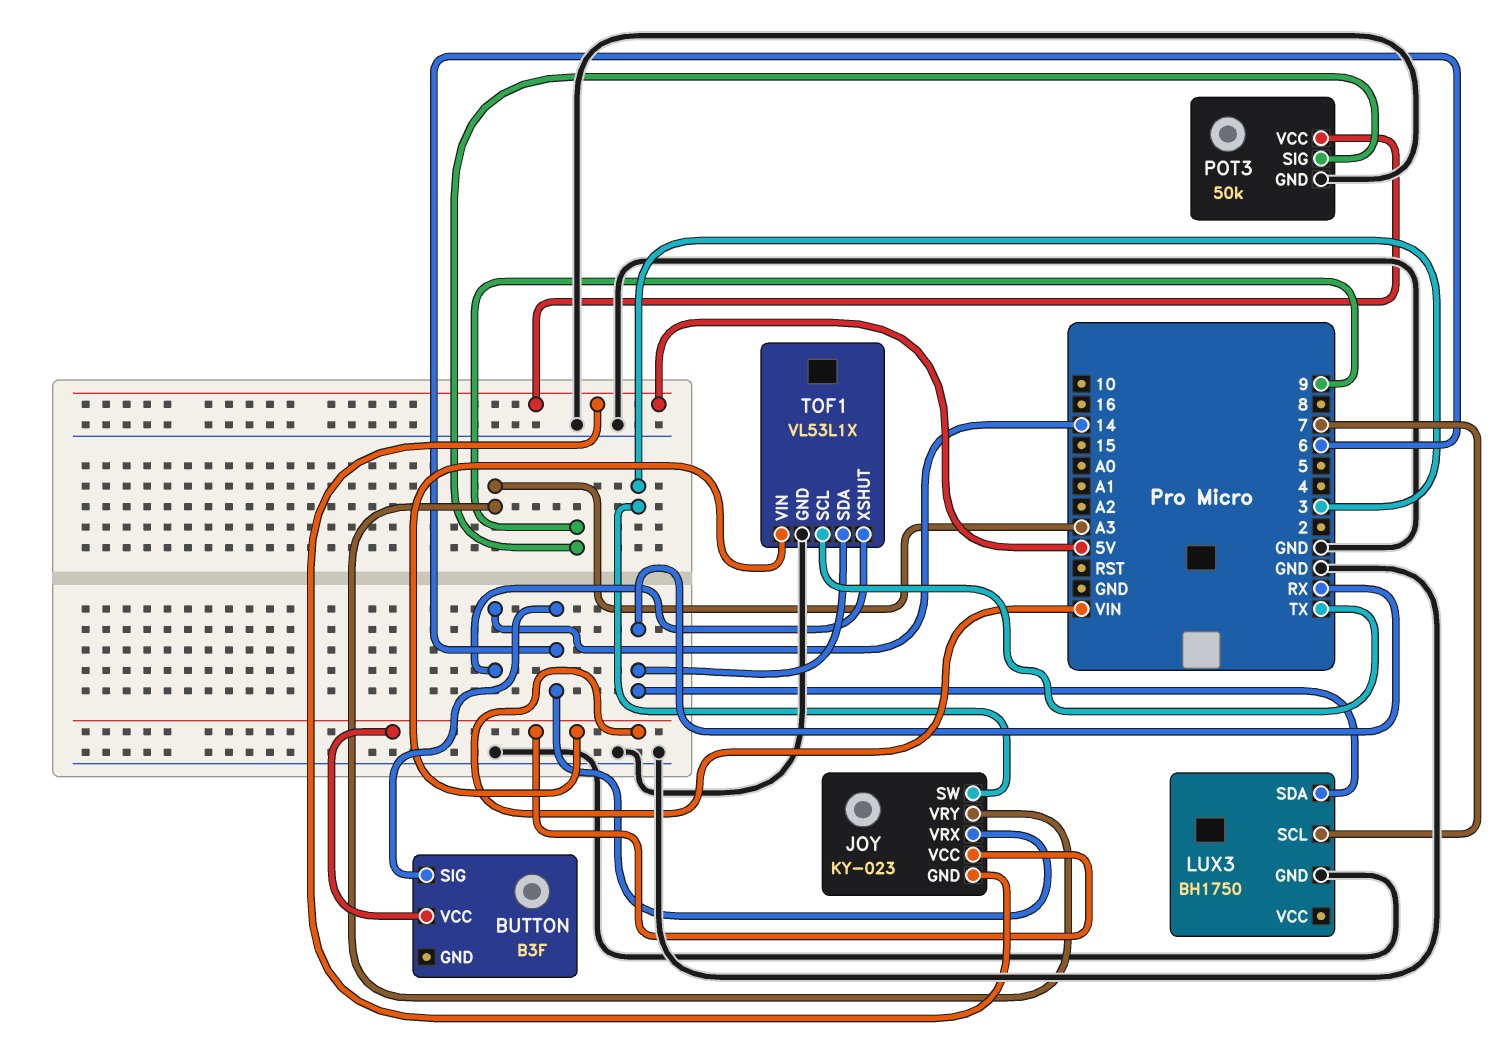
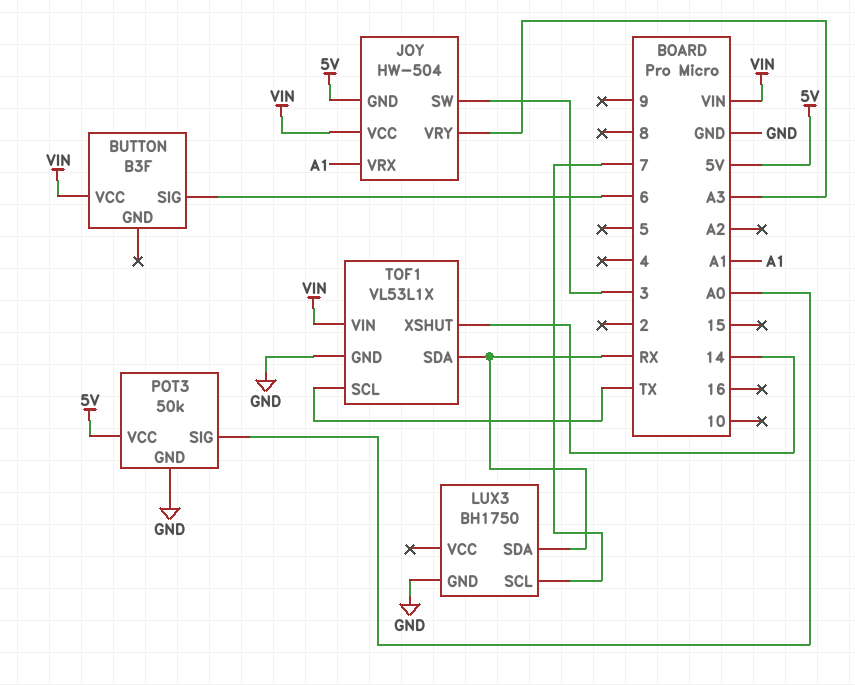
JOY: KY-023 -> HW-504
JOY pin VRX: 6 -> A1
POT3 pin SIG: 9 -> A0

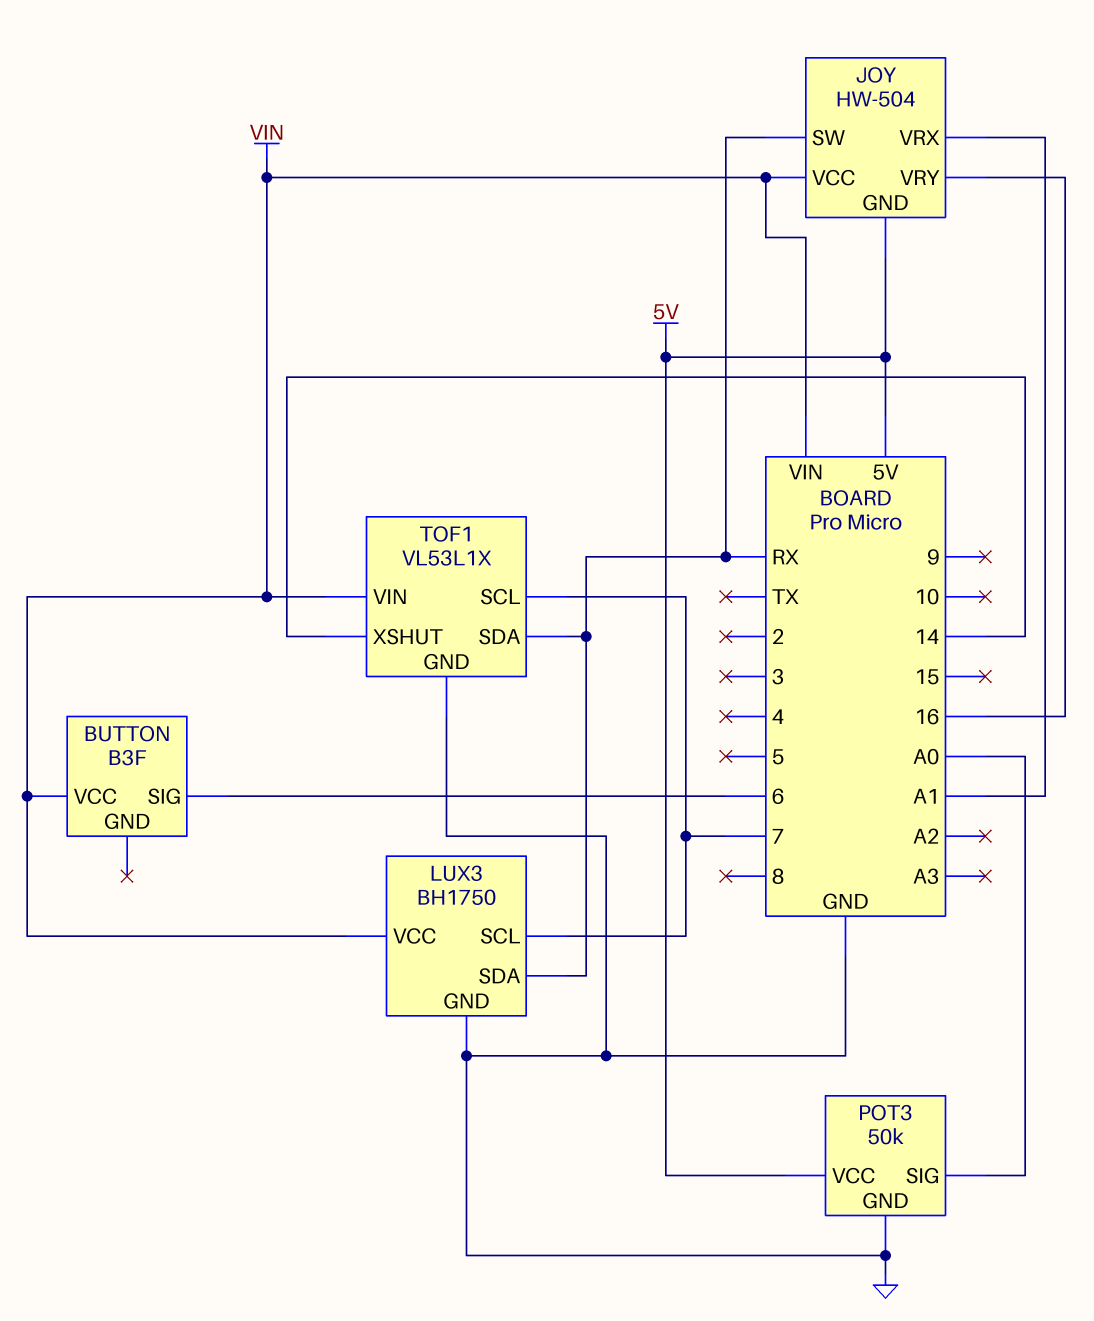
JOY pin SW: 3 -> RX
JOY pin VRY: A3 -> 16
LUX3 pin VCC: none -> VIN
TOF1 pin SCL: TX -> 7

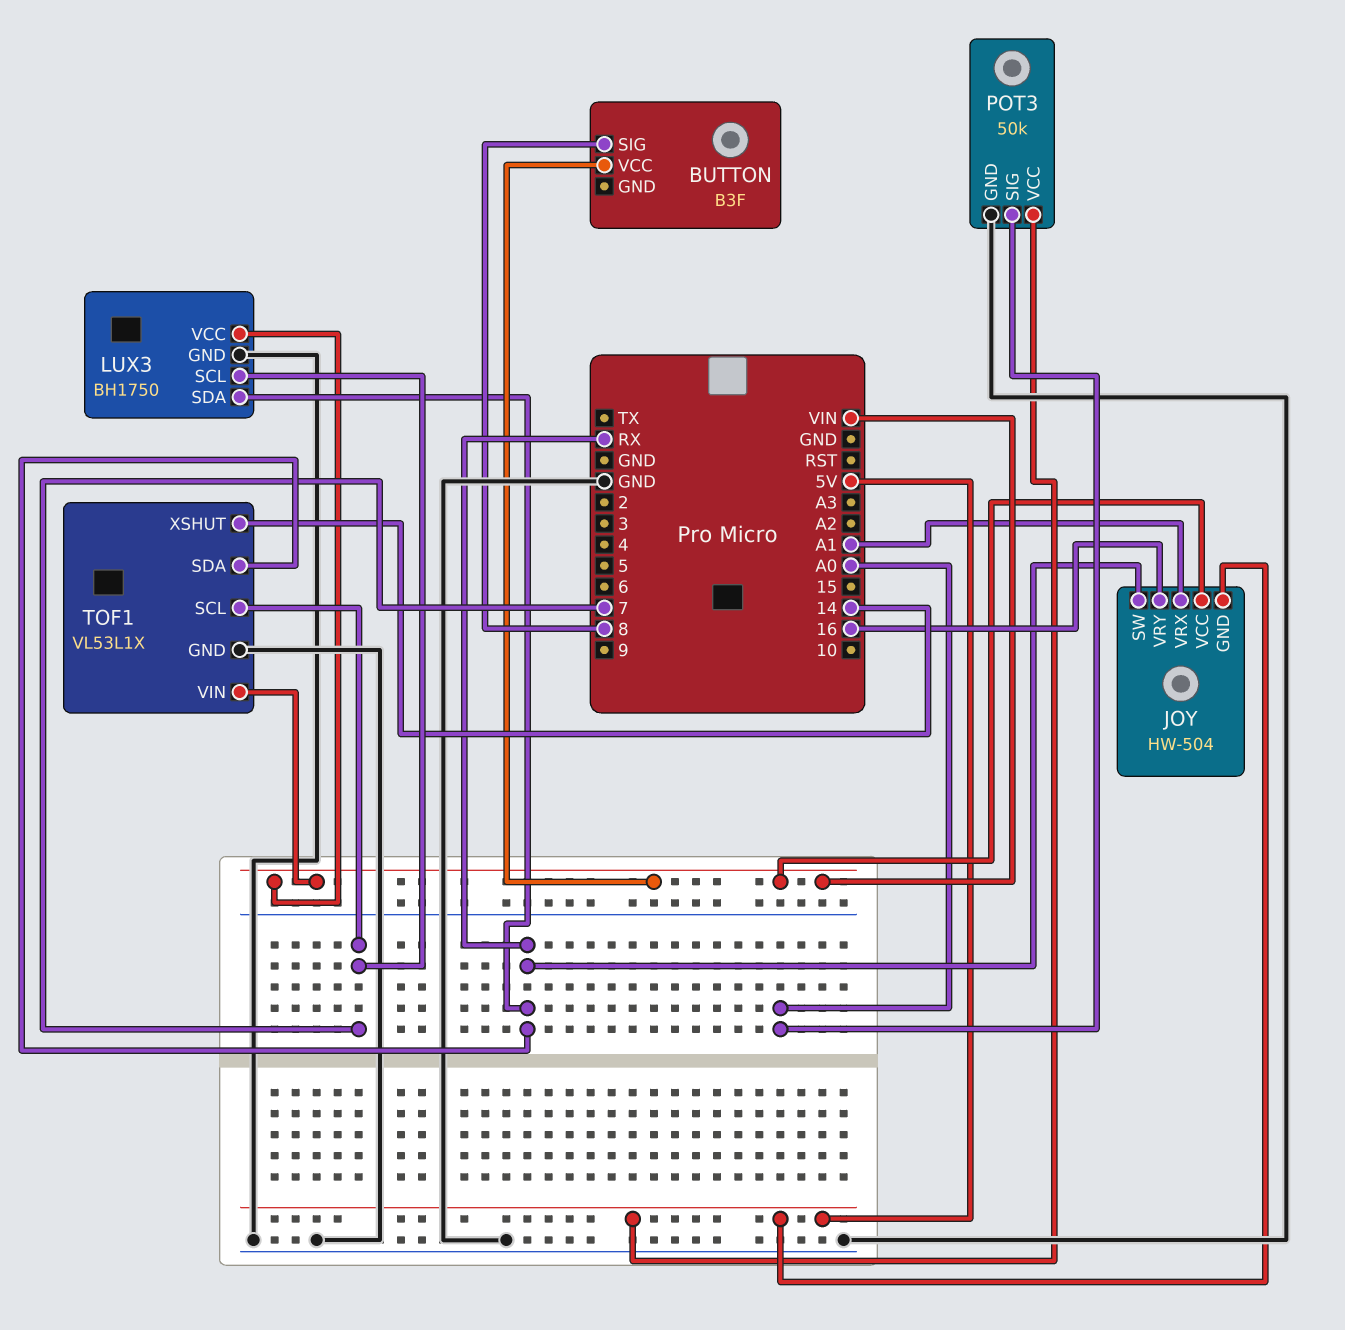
BUTTON pin SIG: 6 -> 8

